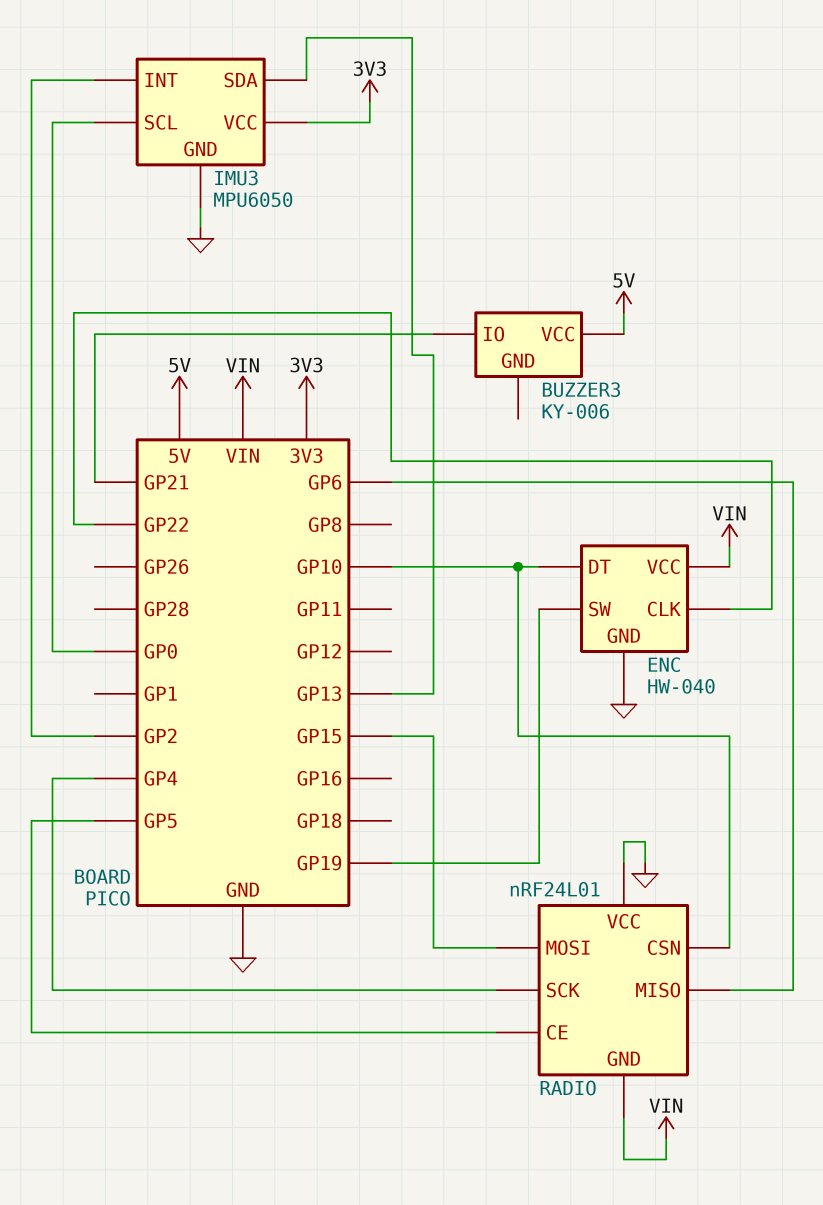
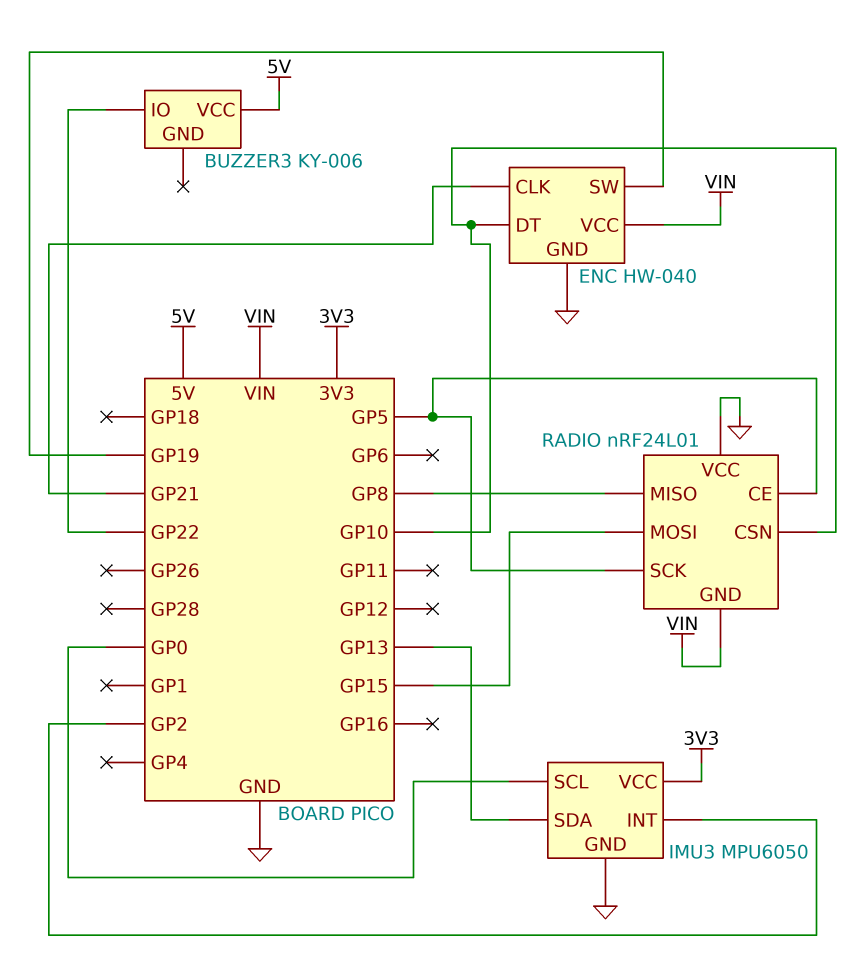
BUZZER3 pin IO: GP21 -> GP22
ENC pin CLK: GP22 -> GP21
RADIO pin MISO: GP6 -> GP8
RADIO pin SCK: GP4 -> GP5

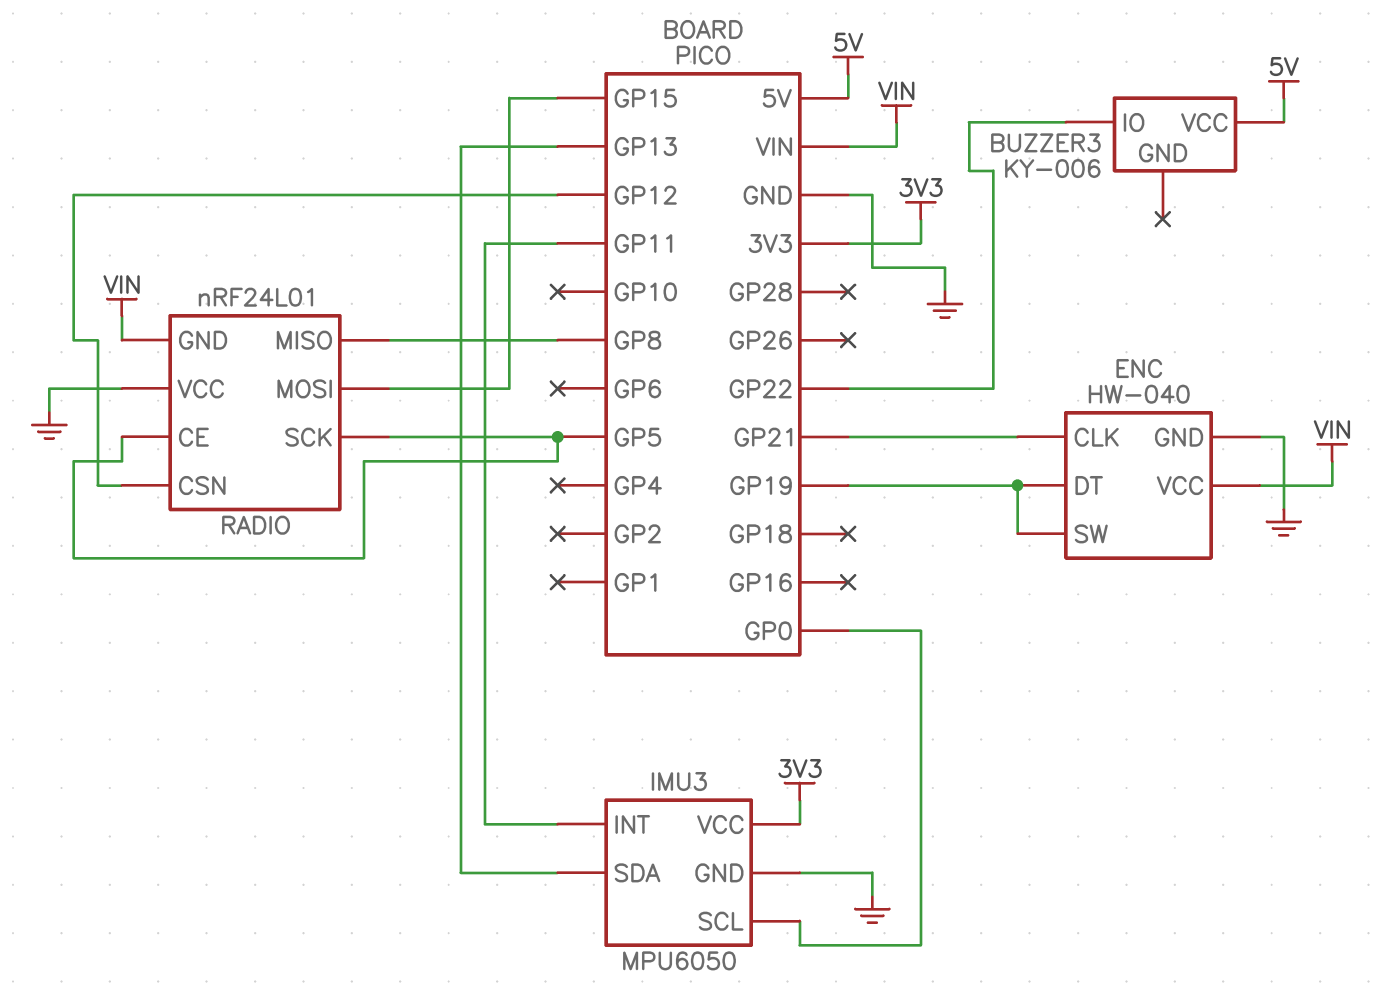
ENC pin DT: GP10 -> GP19
IMU3 pin INT: GP2 -> GP11
RADIO pin CSN: GP10 -> GP12

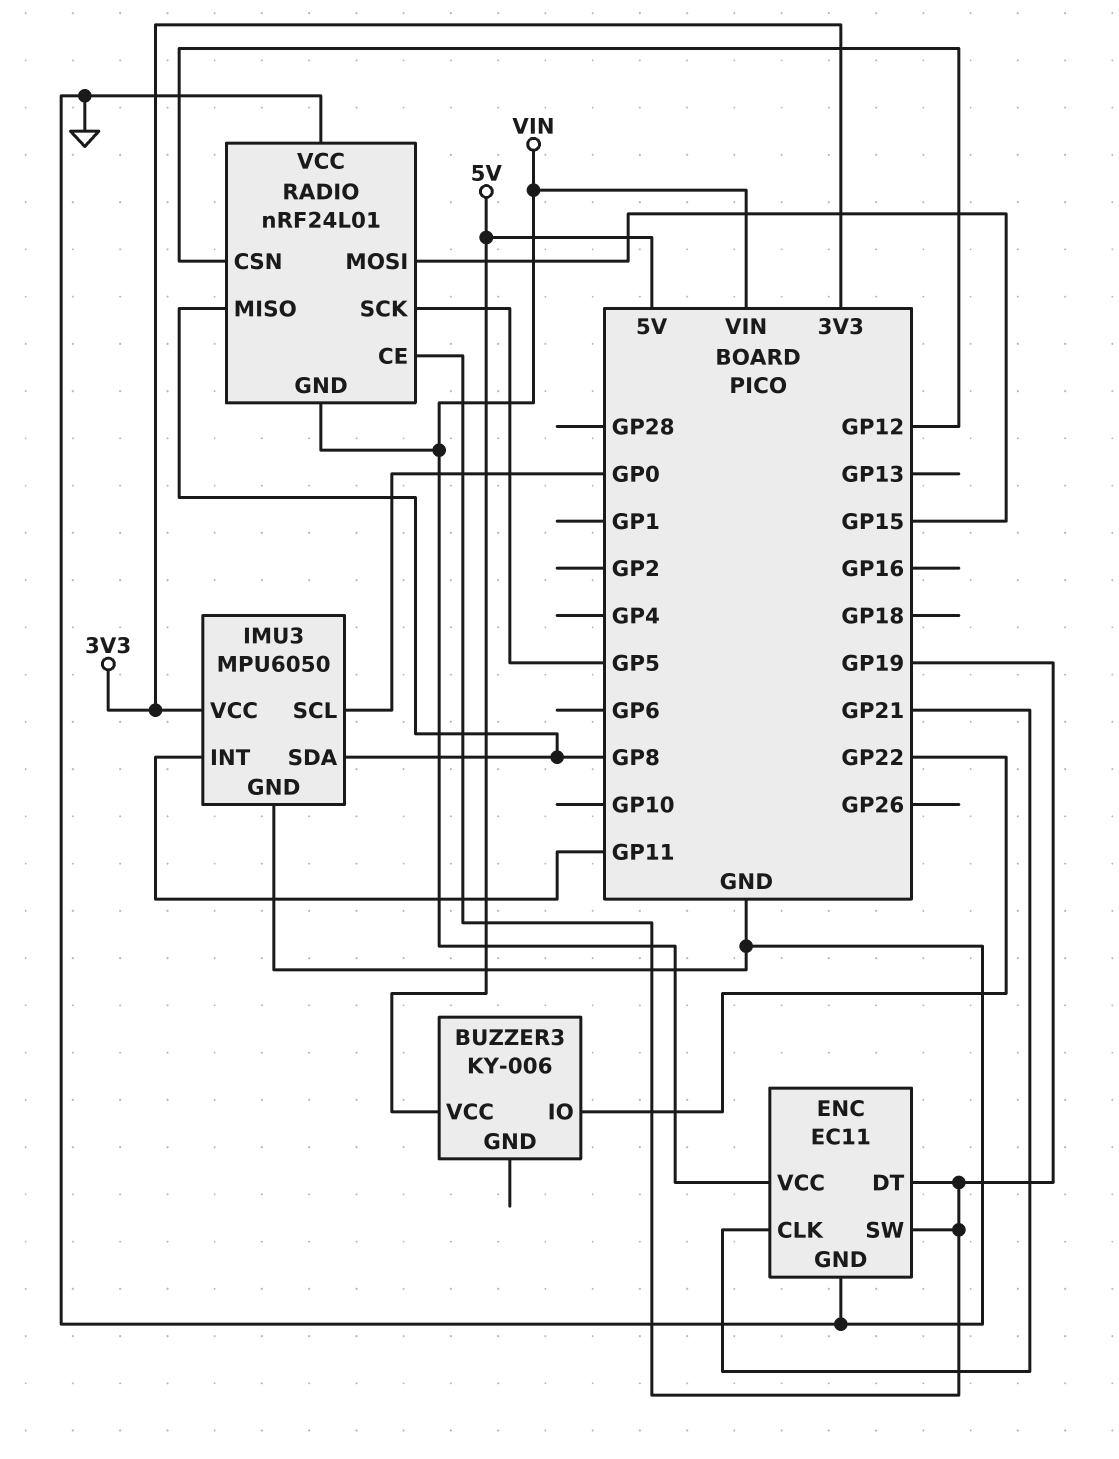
ENC: HW-040 -> EC11
IMU3 pin SDA: GP13 -> GP8
RADIO pin CE: GP5 -> GP19

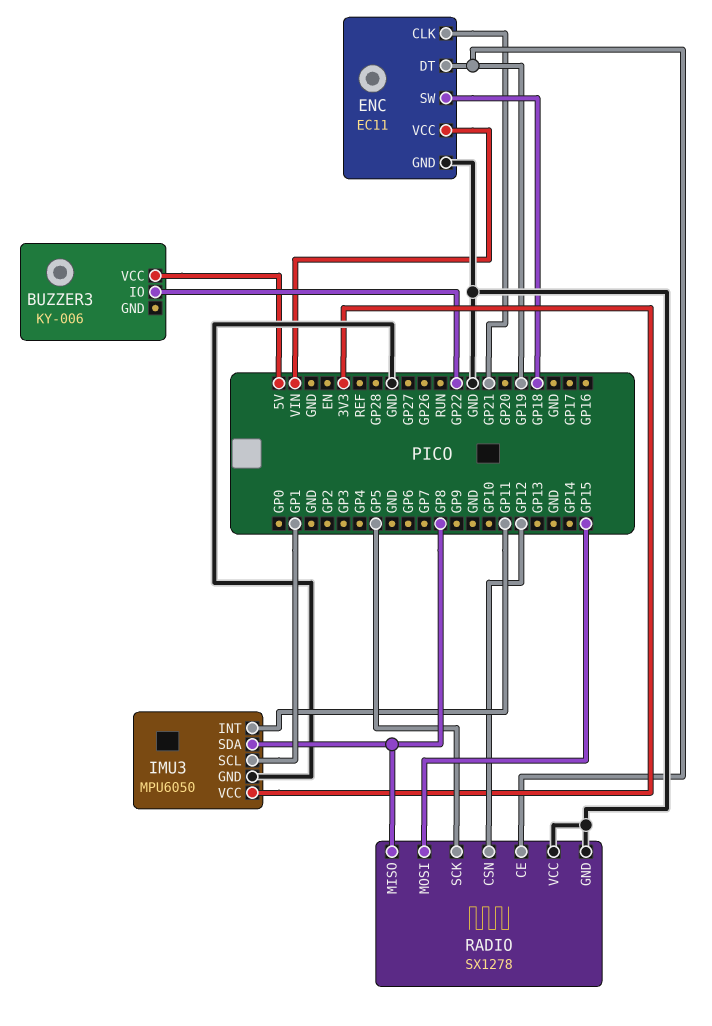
ENC pin SW: GP19 -> GP18
IMU3 pin SCL: GP0 -> GP1
RADIO: nRF24L01 -> SX1278
RADIO pin GND: VIN -> GND

